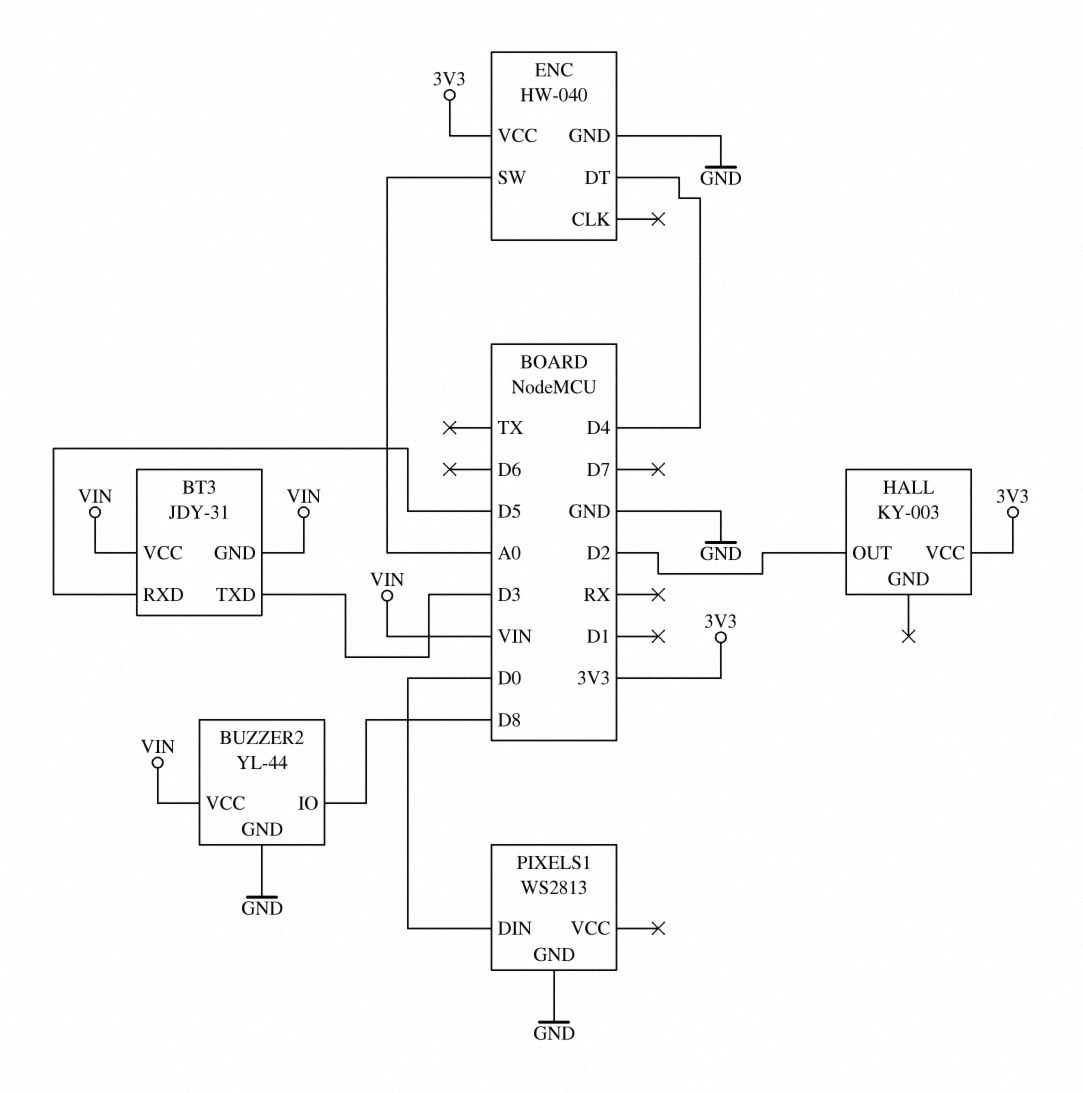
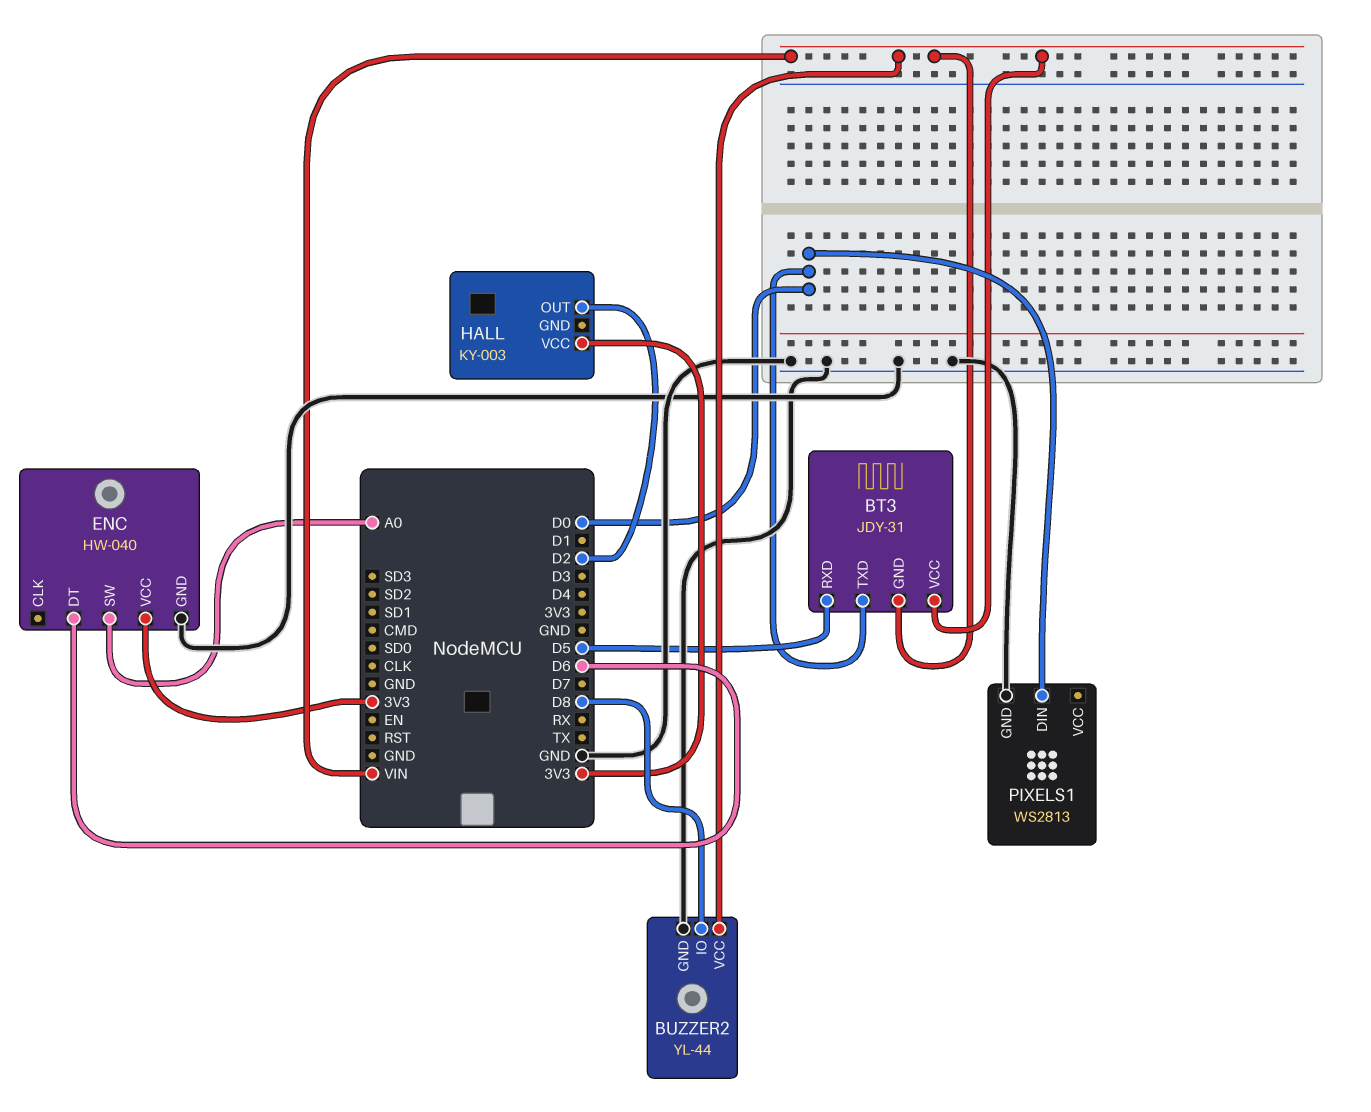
BT3 pin TXD: D3 -> D0
ENC pin DT: D4 -> D6

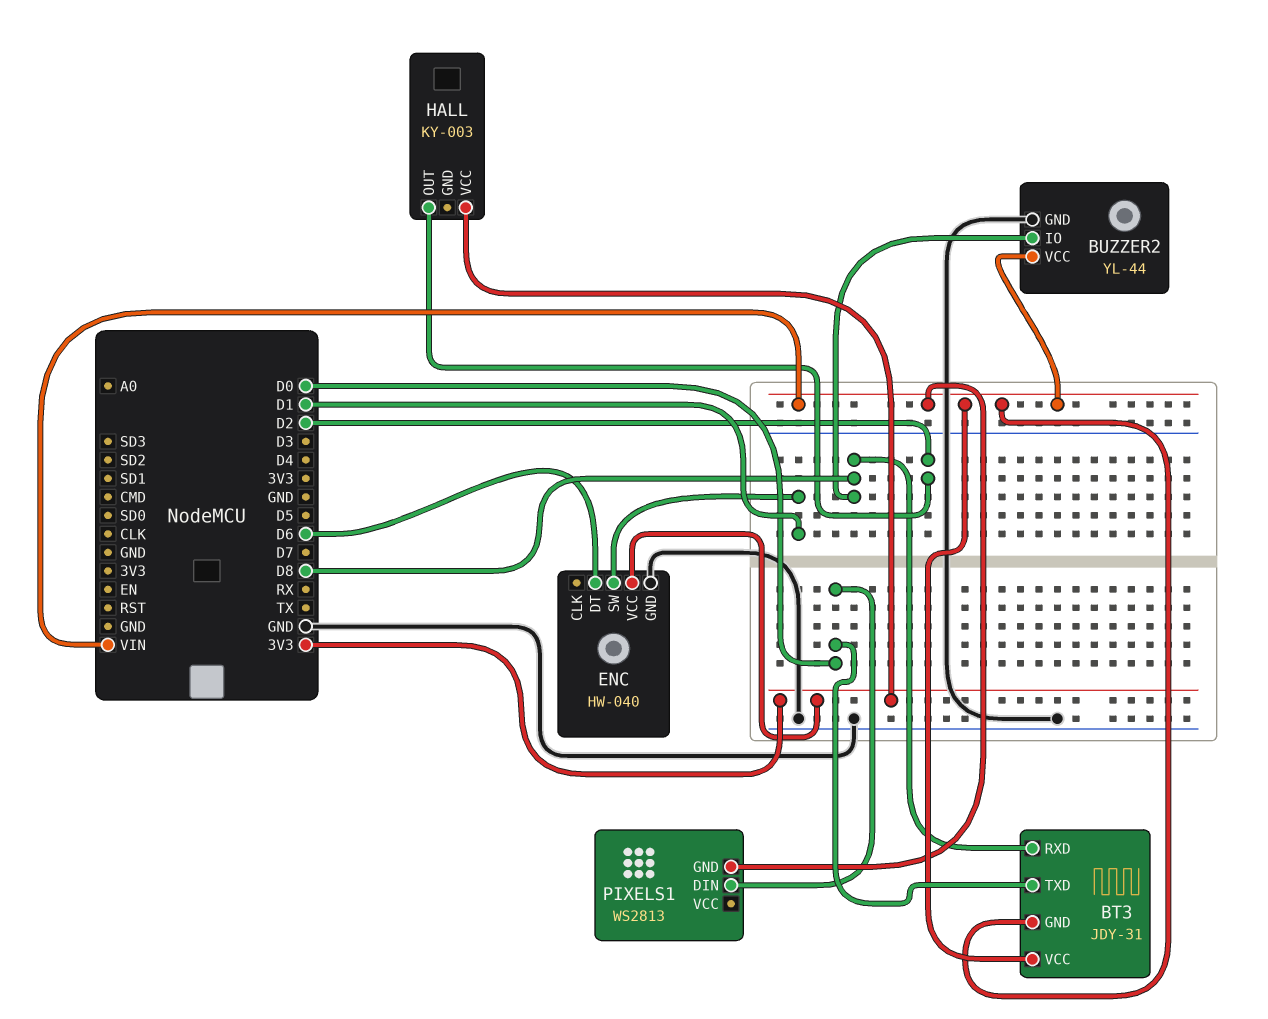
BT3 pin RXD: D5 -> D8
ENC pin SW: A0 -> D1
PIXELS1 pin GND: GND -> VIN

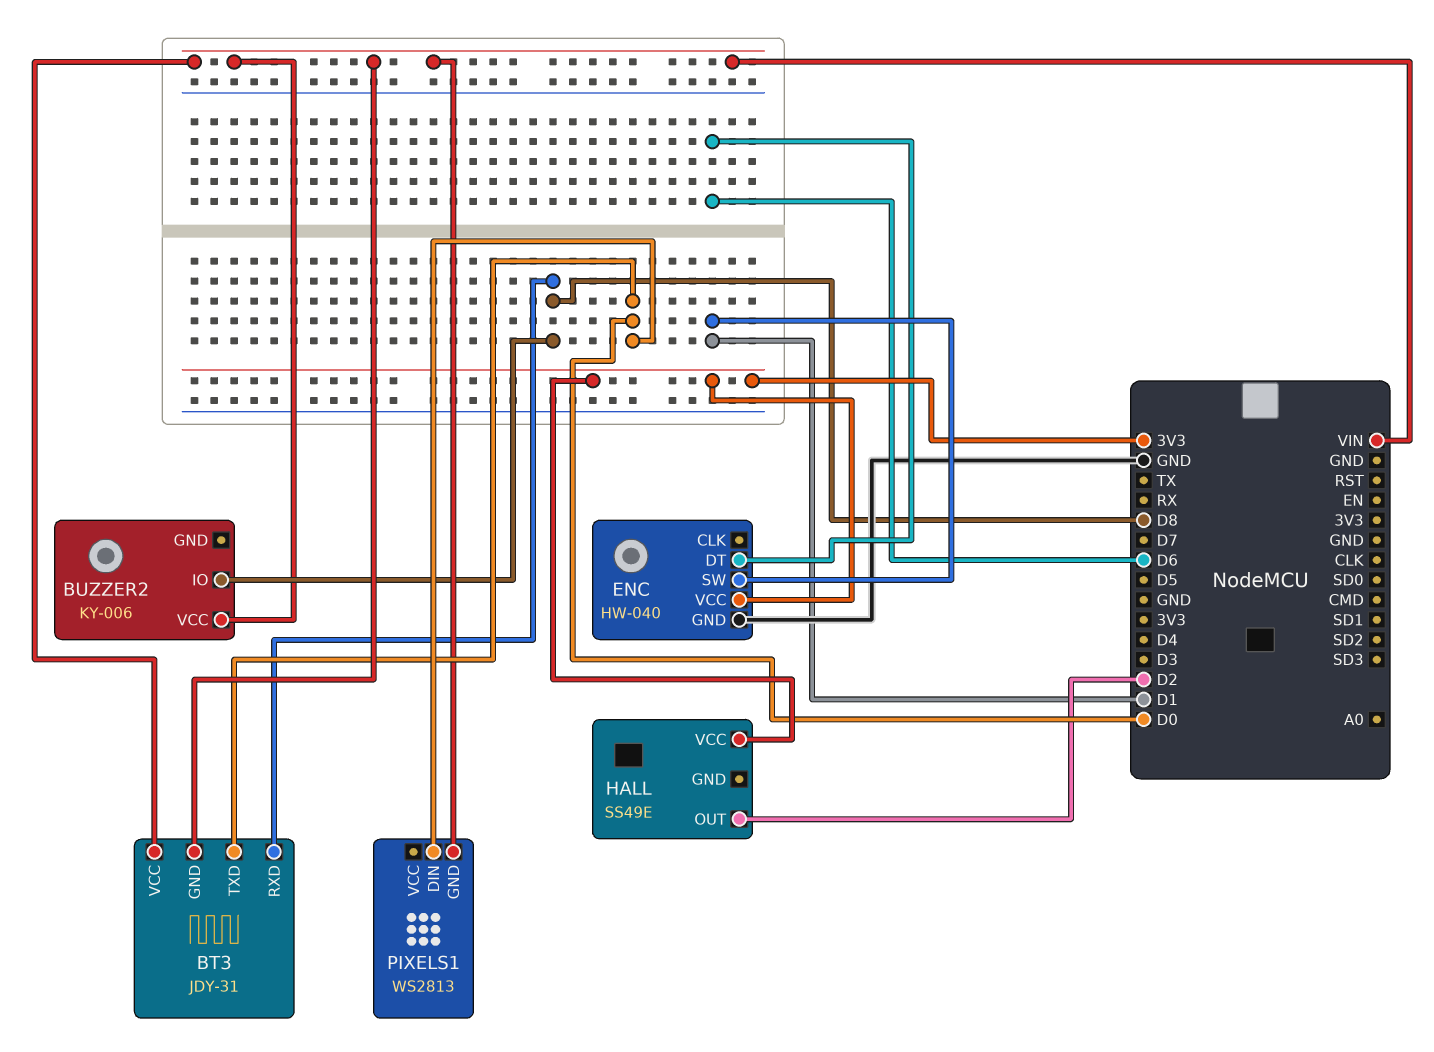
BUZZER2: YL-44 -> KY-006
BUZZER2 pin GND: GND -> none
HALL: KY-003 -> SS49E

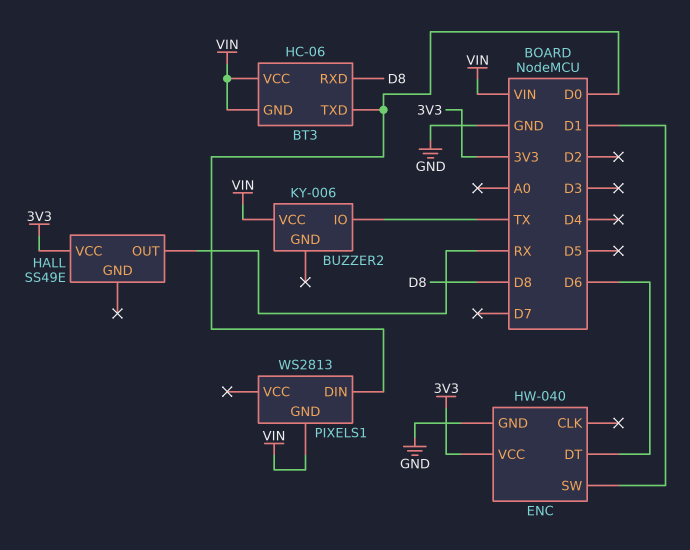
BT3: JDY-31 -> HC-06
BUZZER2 pin IO: D8 -> TX
HALL pin OUT: D2 -> RX

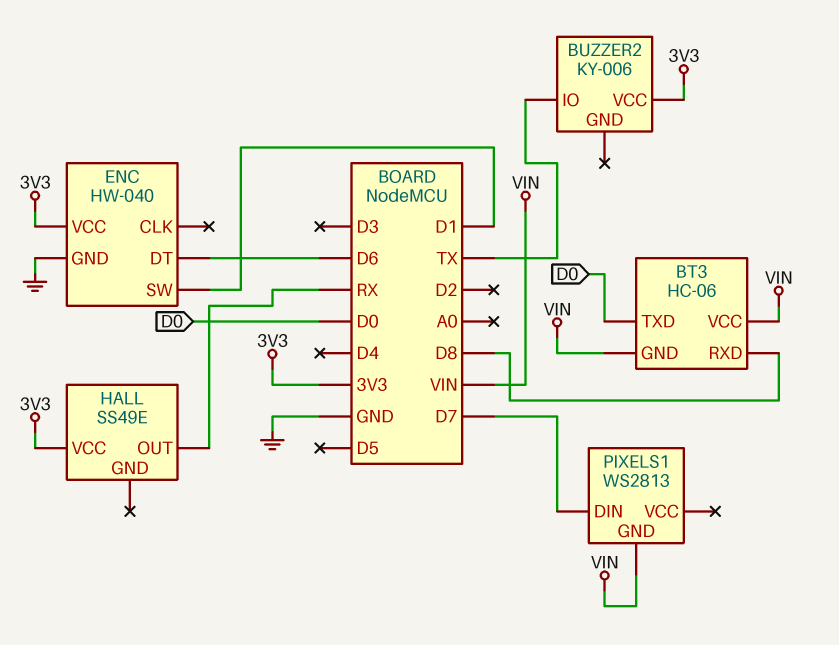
BUZZER2 pin VCC: VIN -> 3V3
PIXELS1 pin DIN: D0 -> D7

